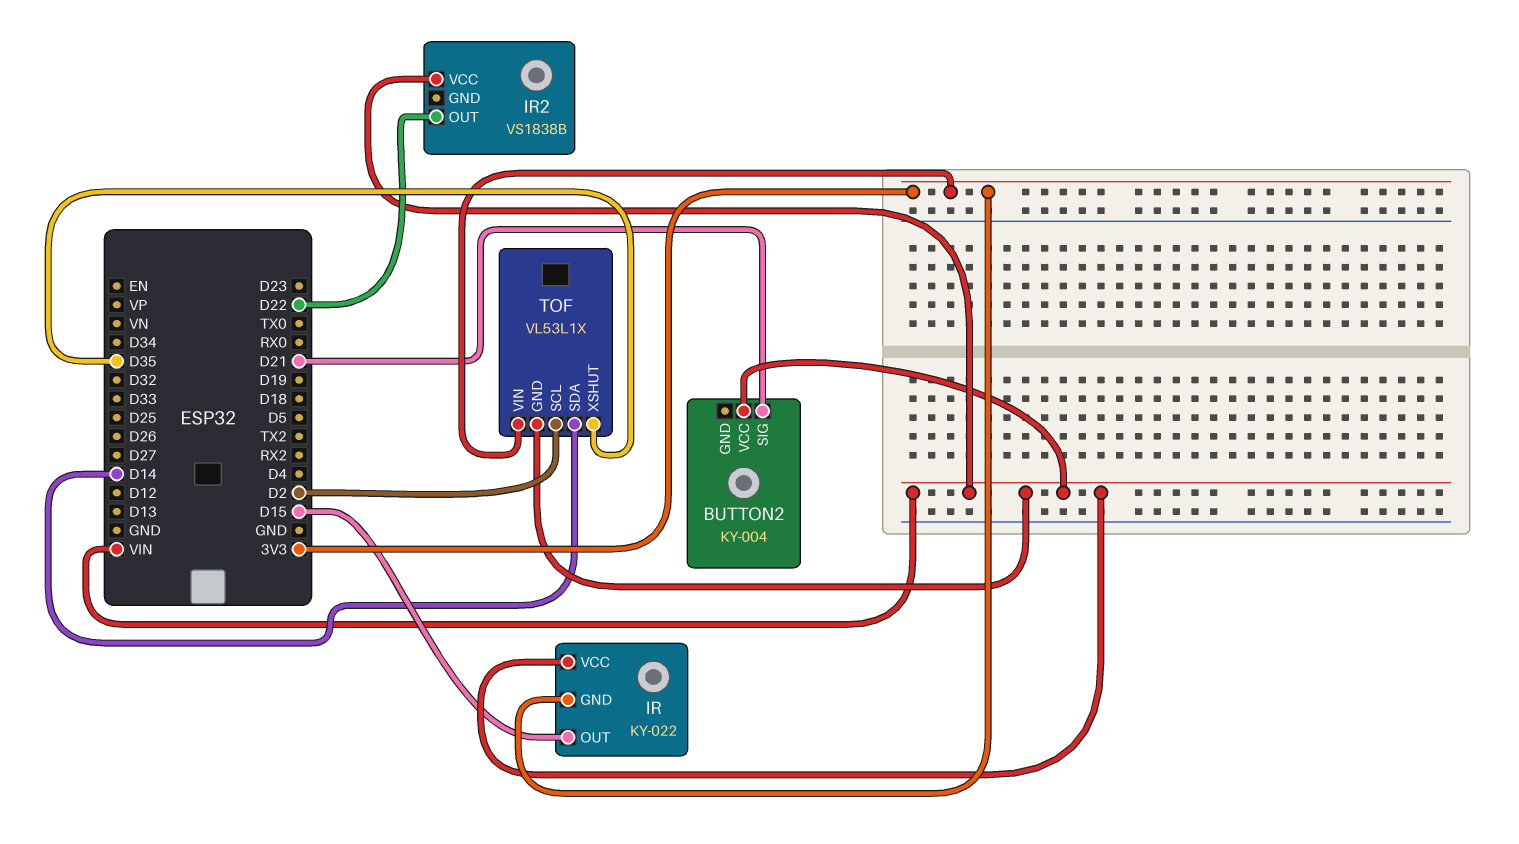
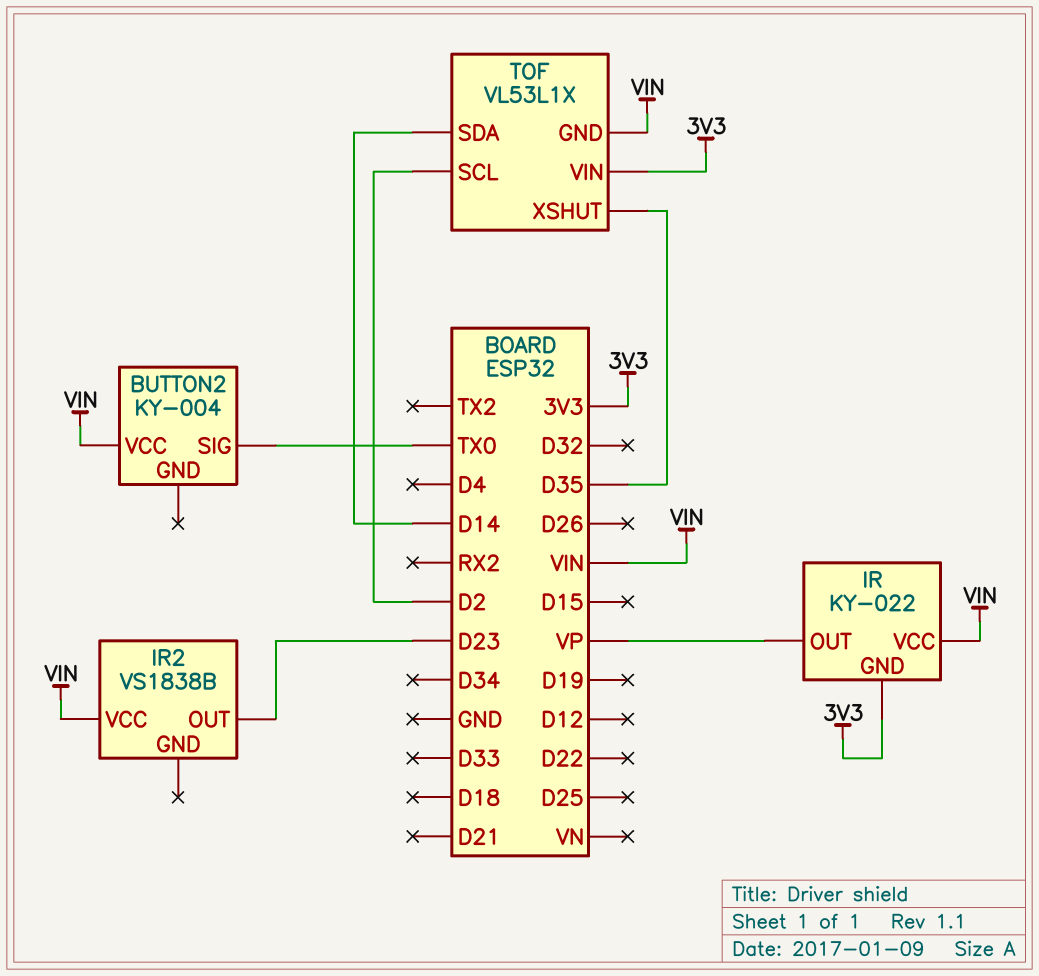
BUTTON2 pin SIG: D21 -> TX0
IR pin OUT: D15 -> VP
IR2 pin OUT: D22 -> D23

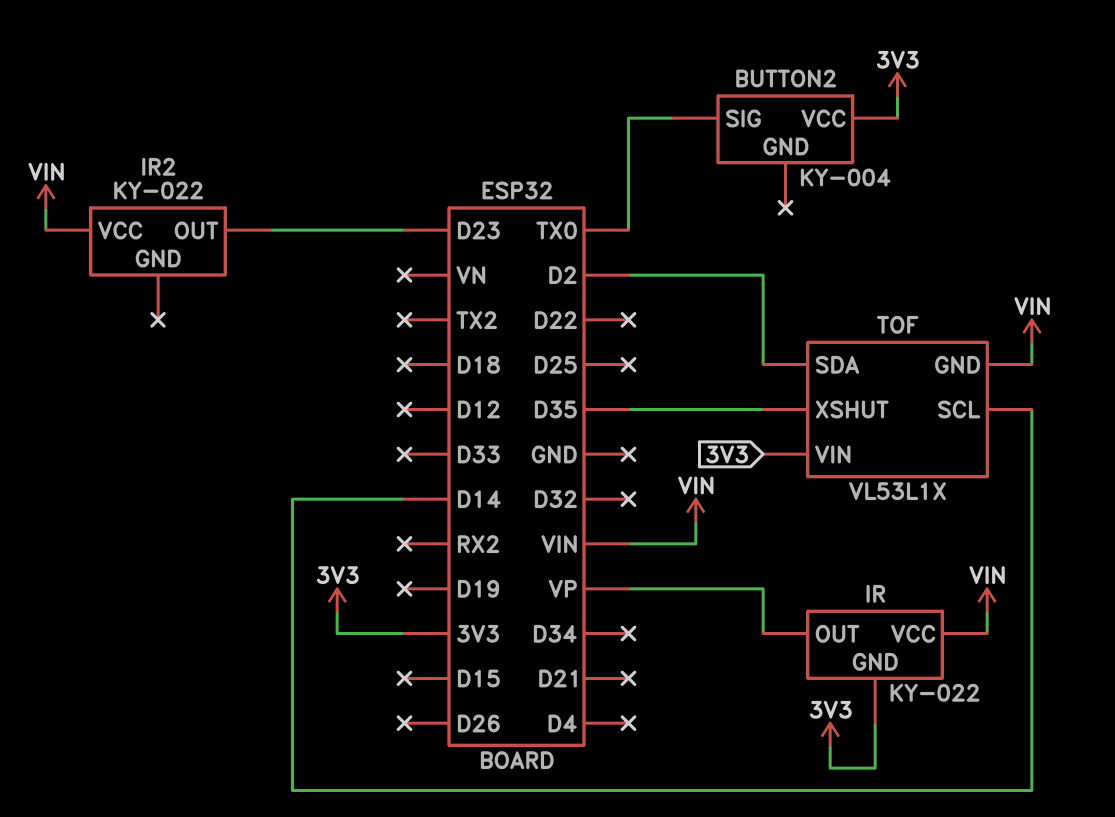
BUTTON2 pin VCC: VIN -> 3V3
IR2: VS1838B -> KY-022
TOF pin SCL: D2 -> D14
TOF pin SDA: D14 -> D2

